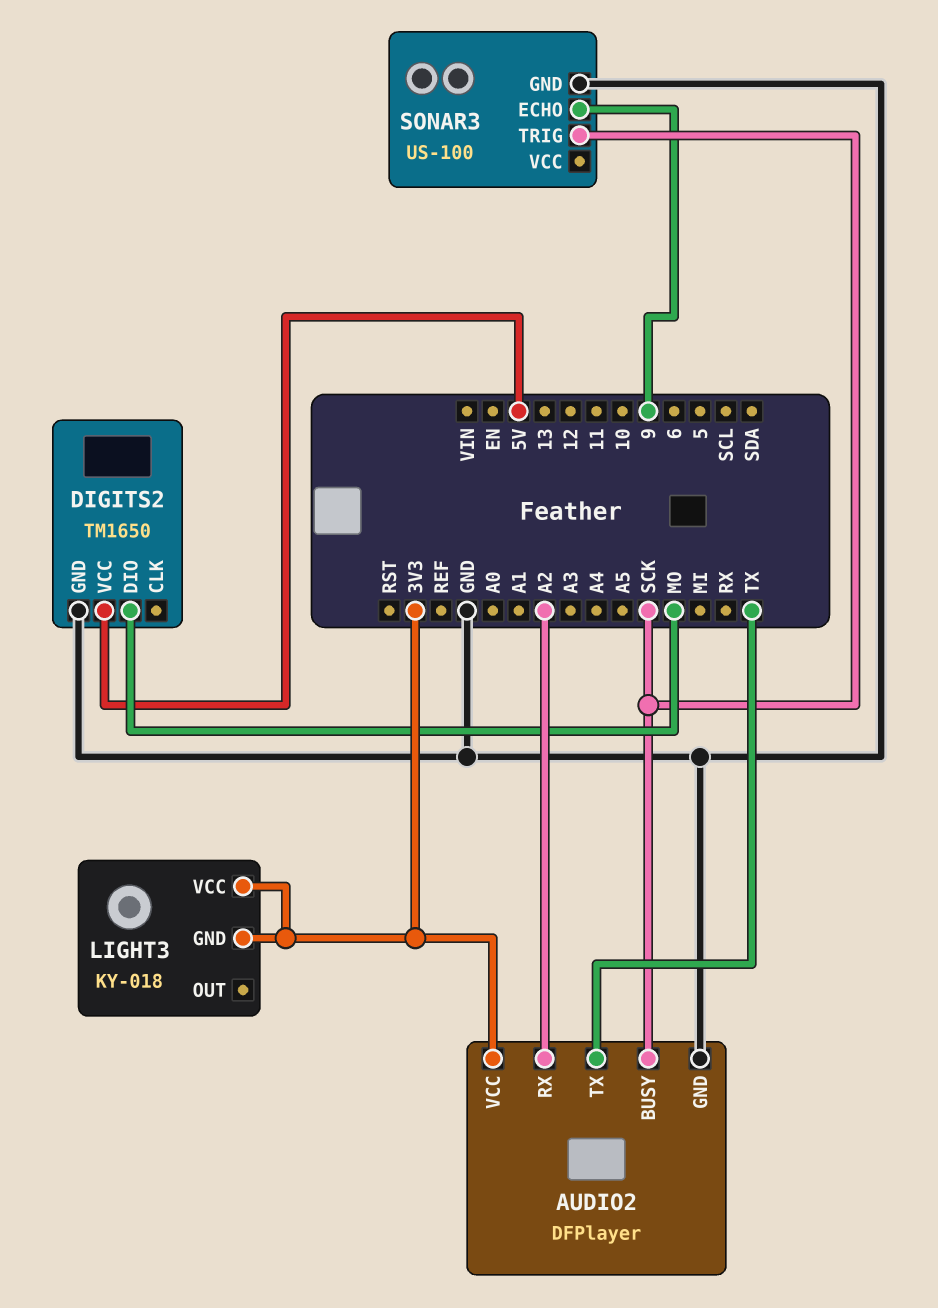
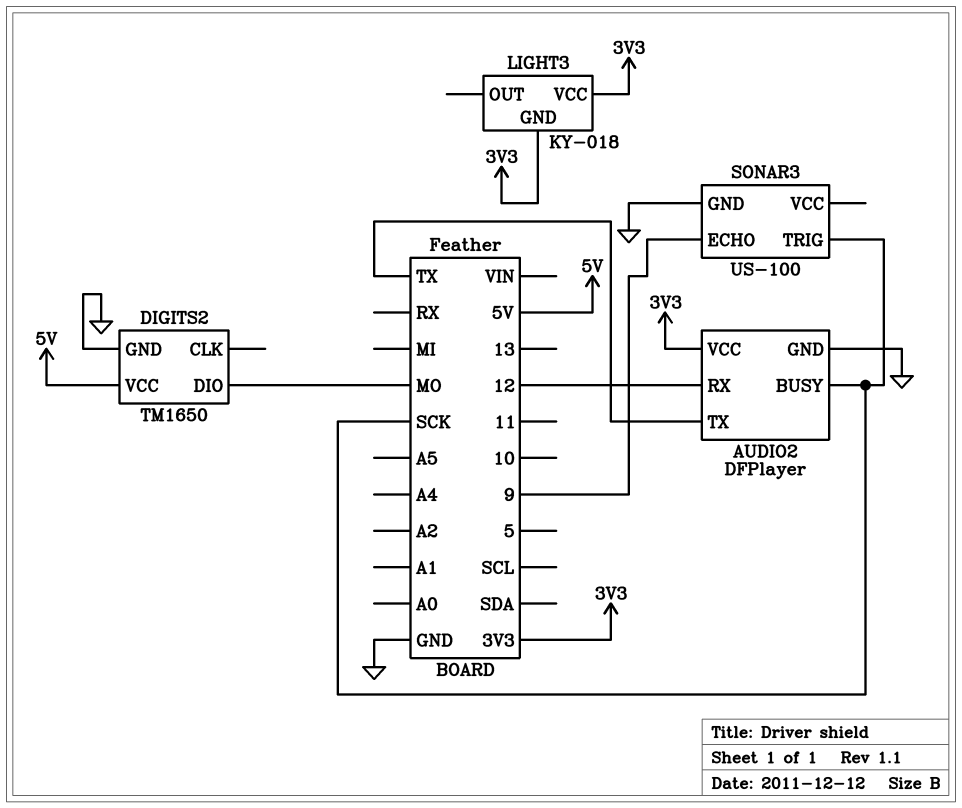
AUDIO2 pin RX: A2 -> 12

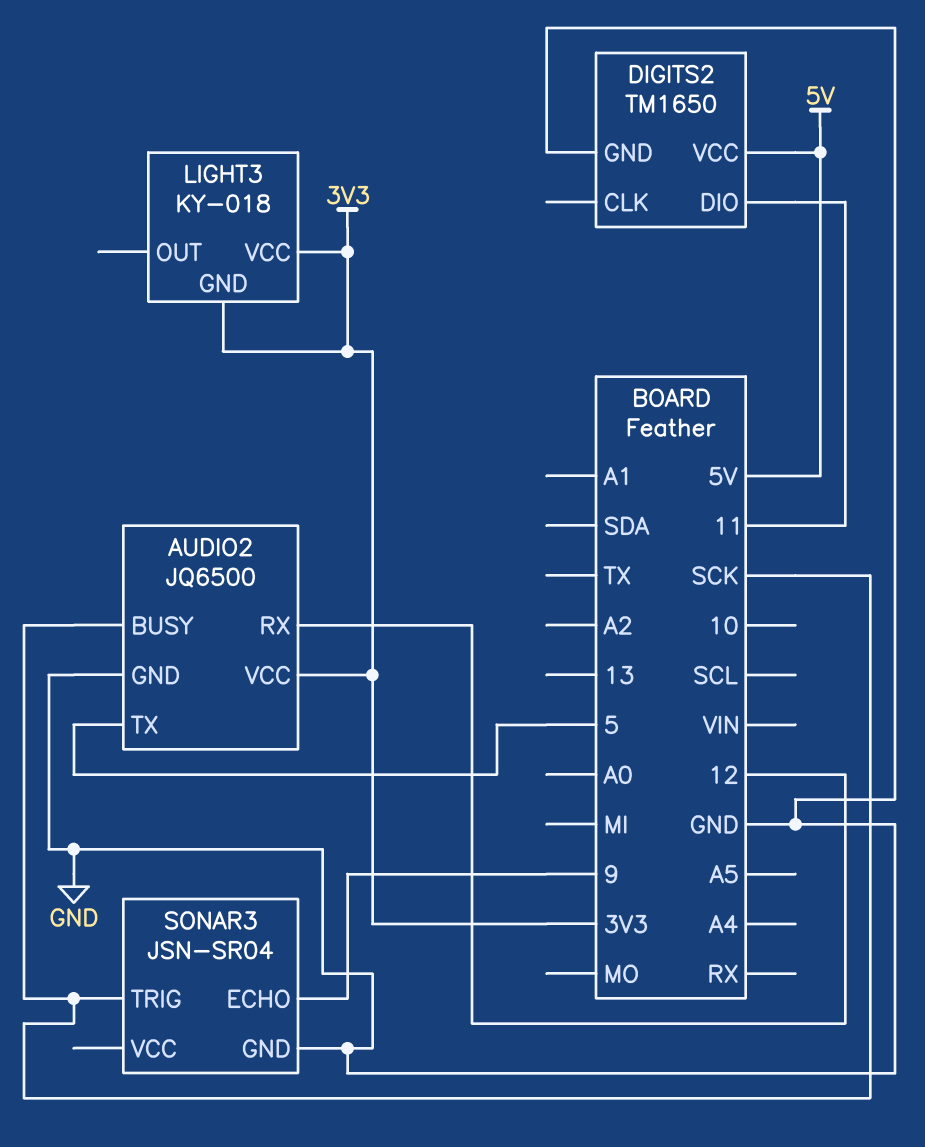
AUDIO2: DFPlayer -> JQ6500
AUDIO2 pin TX: TX -> 5
DIGITS2 pin DIO: MO -> 11
SONAR3: US-100 -> JSN-SR04

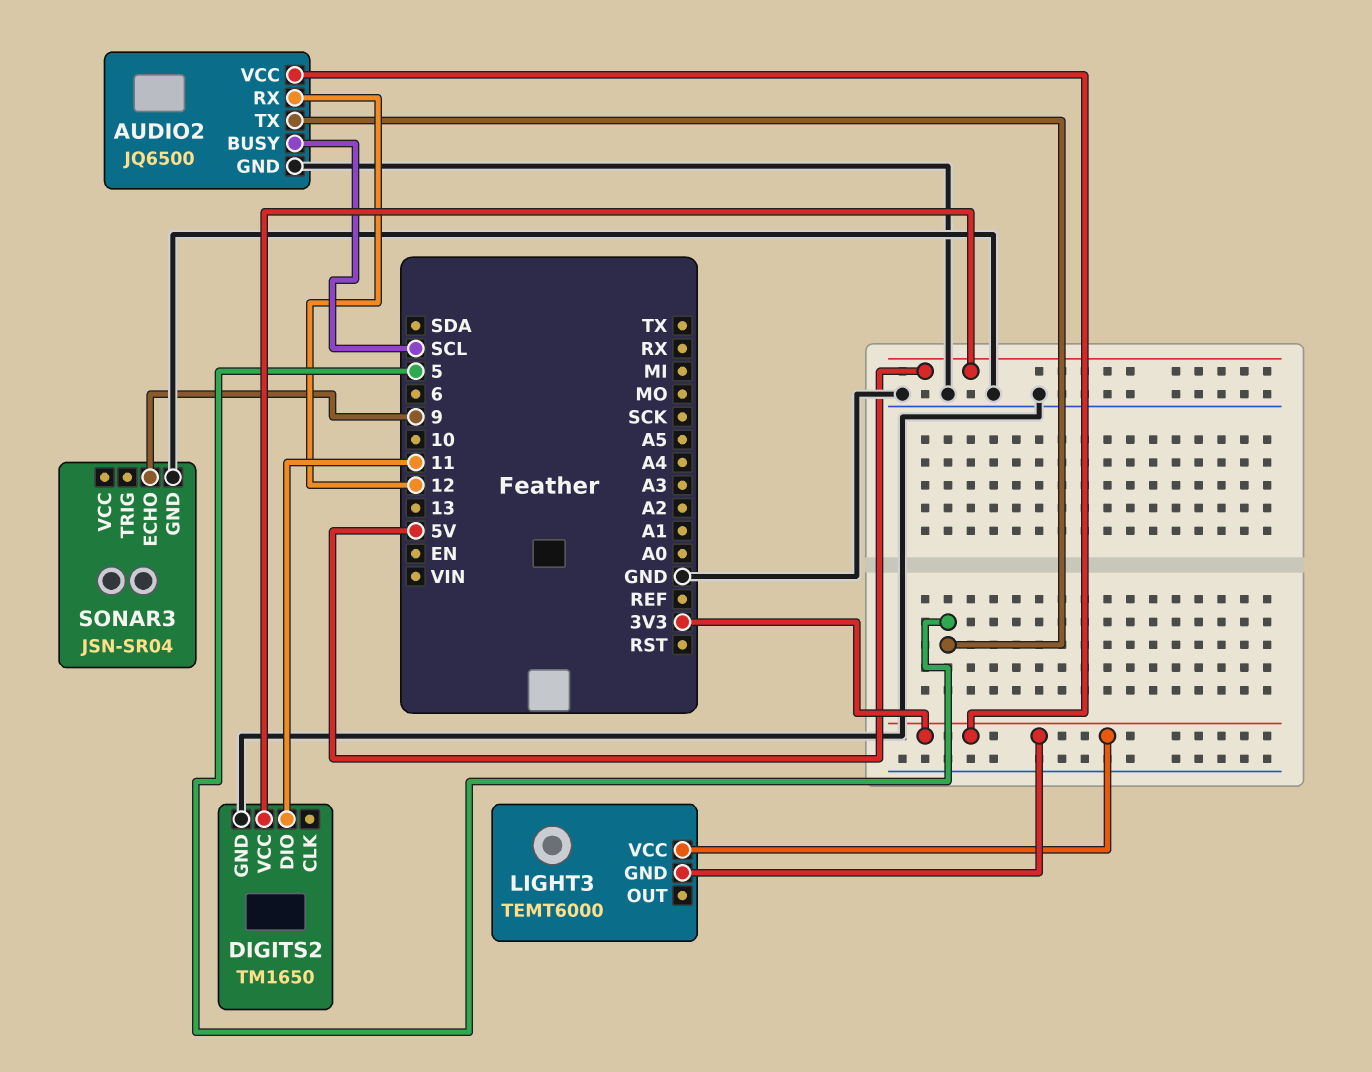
AUDIO2 pin BUSY: SCK -> SCL
LIGHT3: KY-018 -> TEMT6000
SONAR3 pin TRIG: SCK -> none

